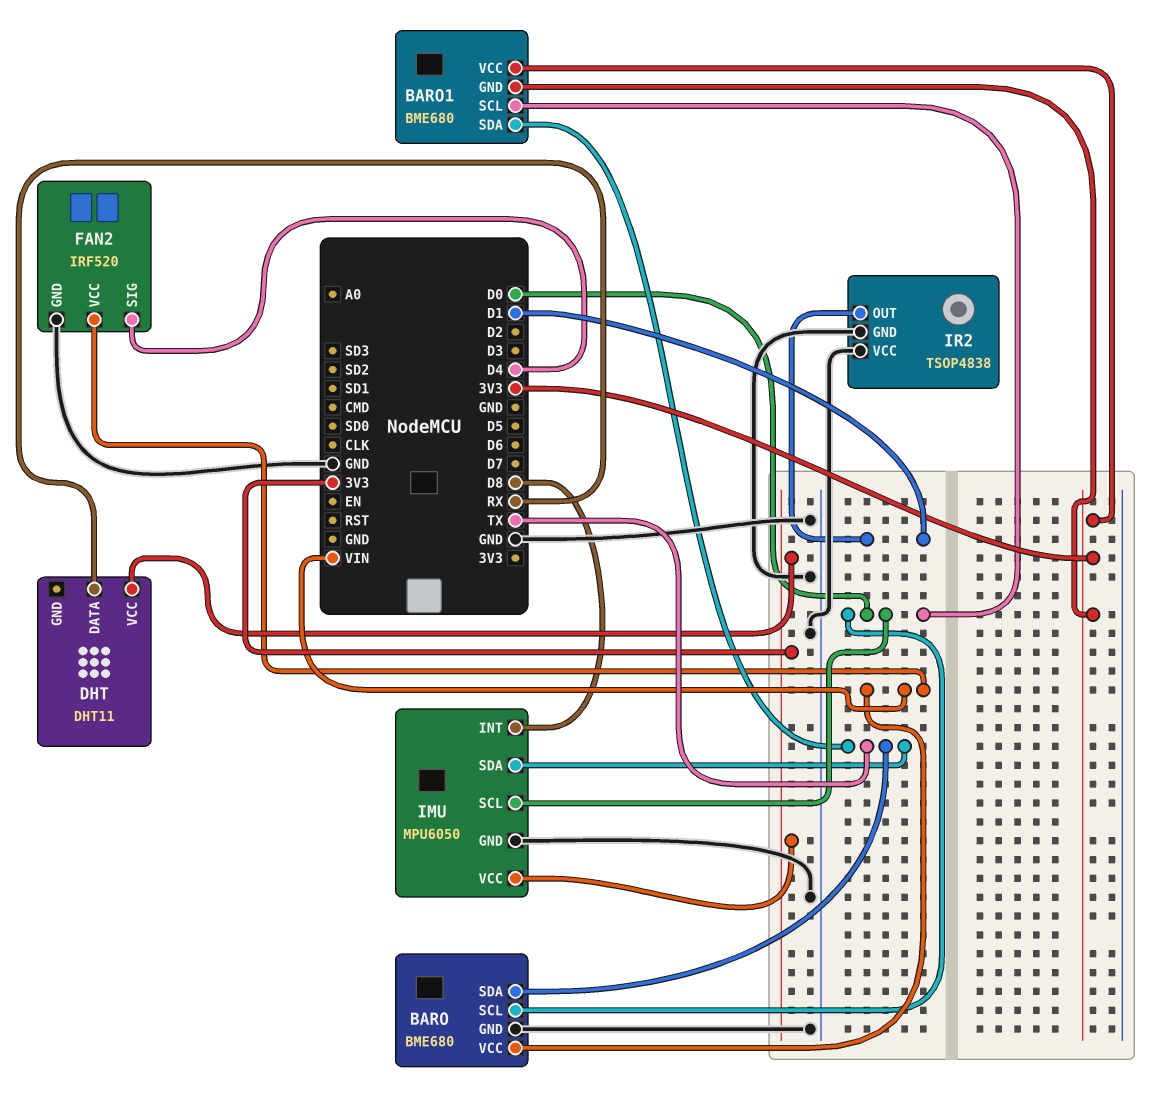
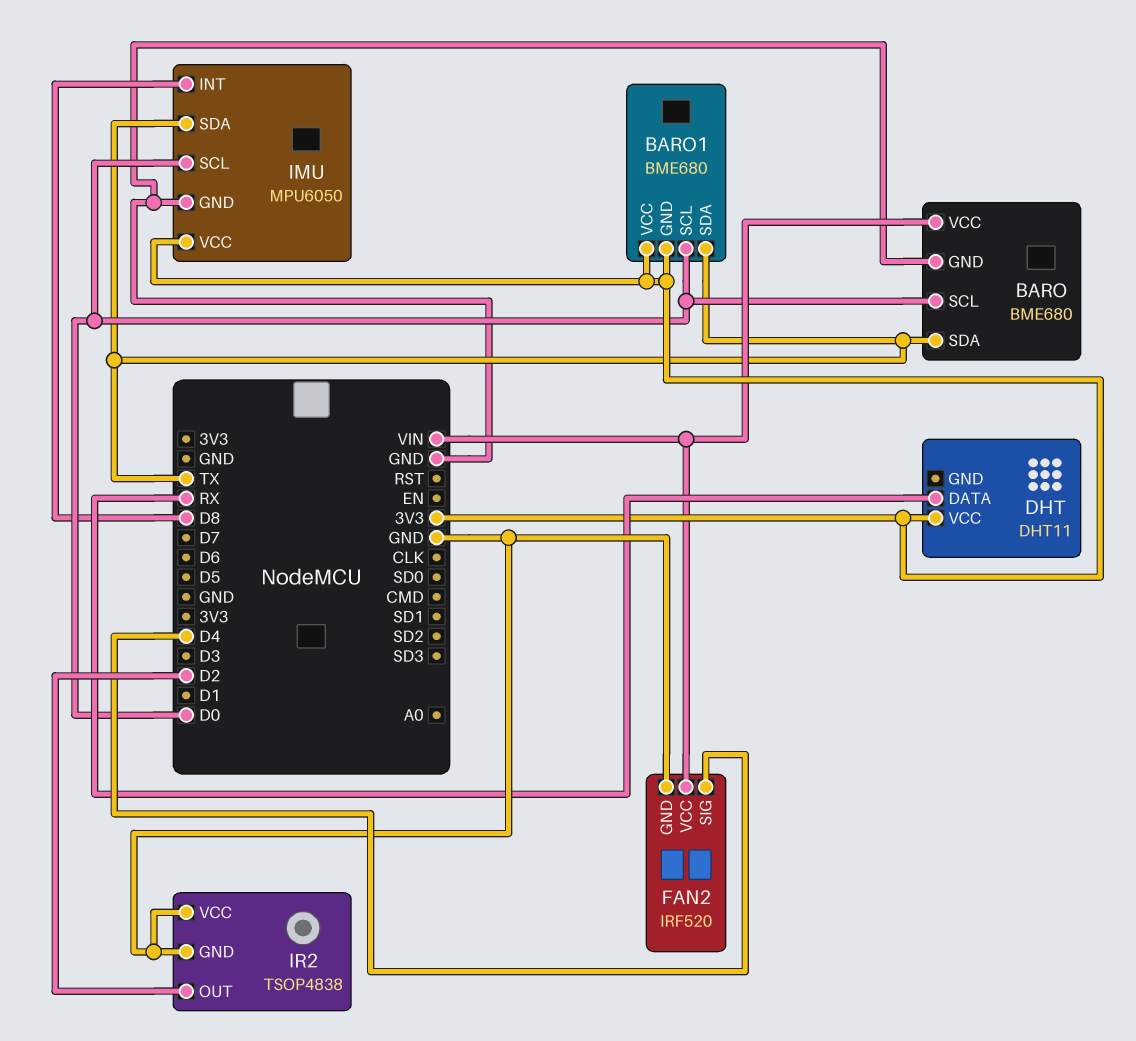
IR2 pin OUT: D1 -> D2

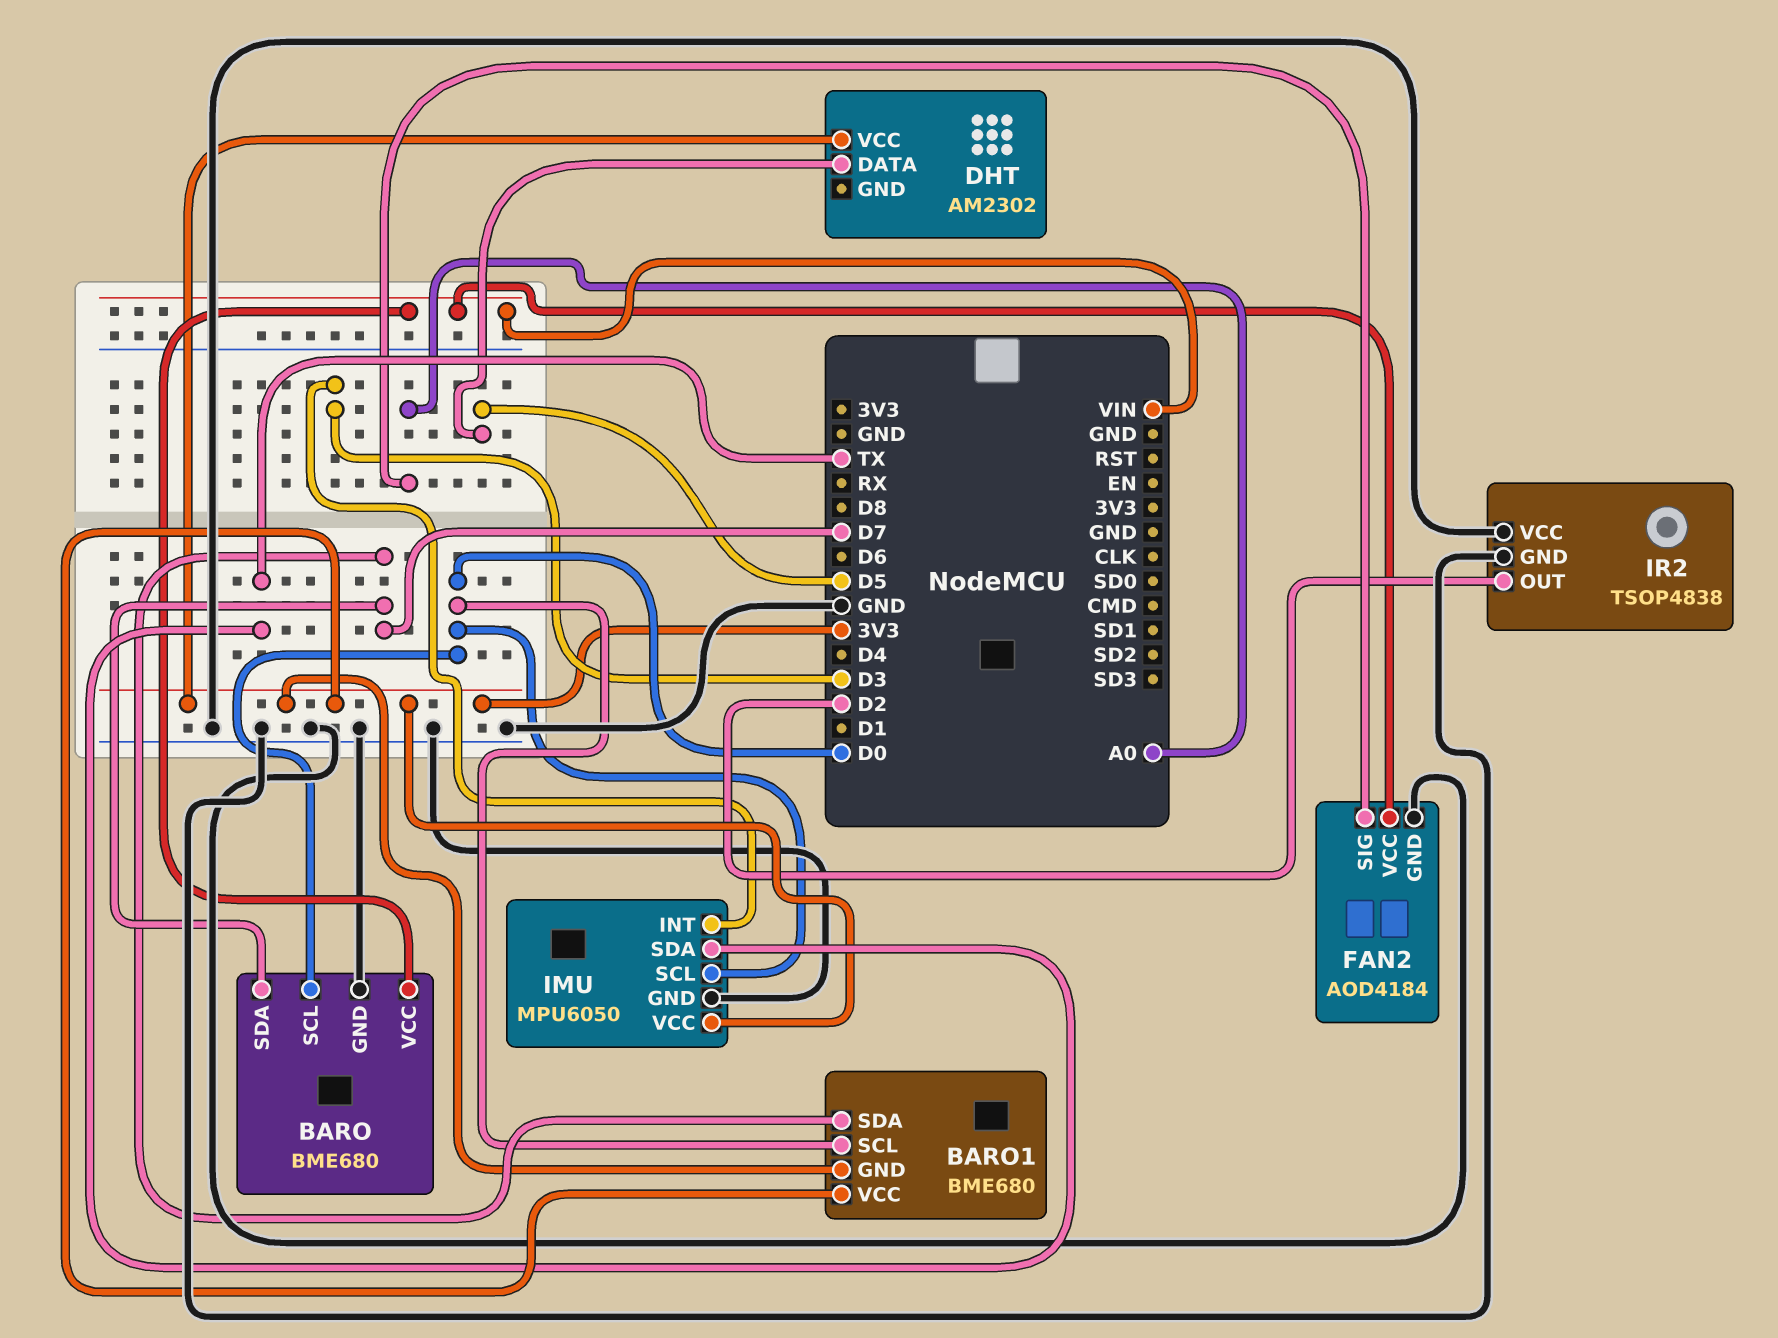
BARO pin SDA: TX -> D7
BARO1 pin SDA: TX -> D7
DHT: DHT11 -> AM2302
DHT pin DATA: RX -> D5
FAN2: IRF520 -> AOD4184
FAN2 pin SIG: D4 -> A0
IMU pin INT: D8 -> D3

